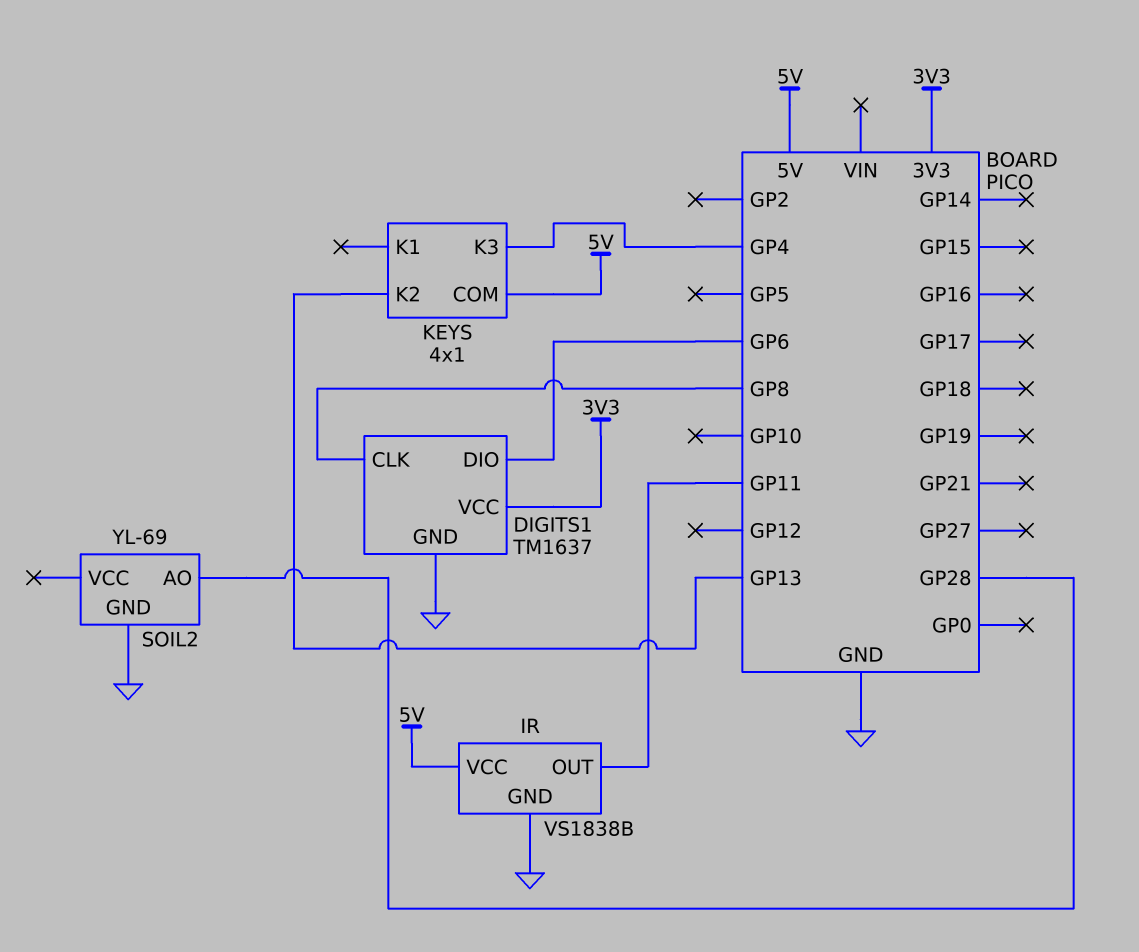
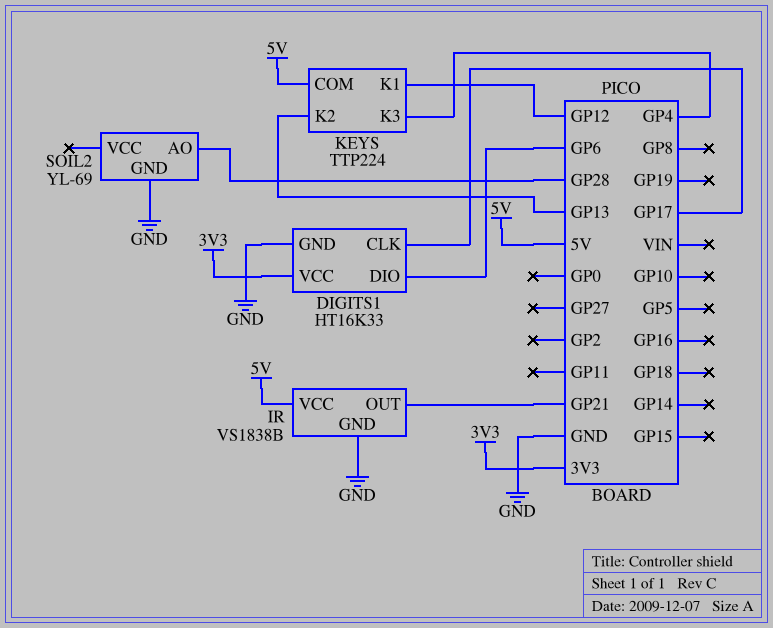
DIGITS1: TM1637 -> HT16K33
DIGITS1 pin CLK: GP8 -> GP17
IR pin OUT: GP11 -> GP21
KEYS: 4x1 -> TTP224
KEYS pin K1: none -> GP12

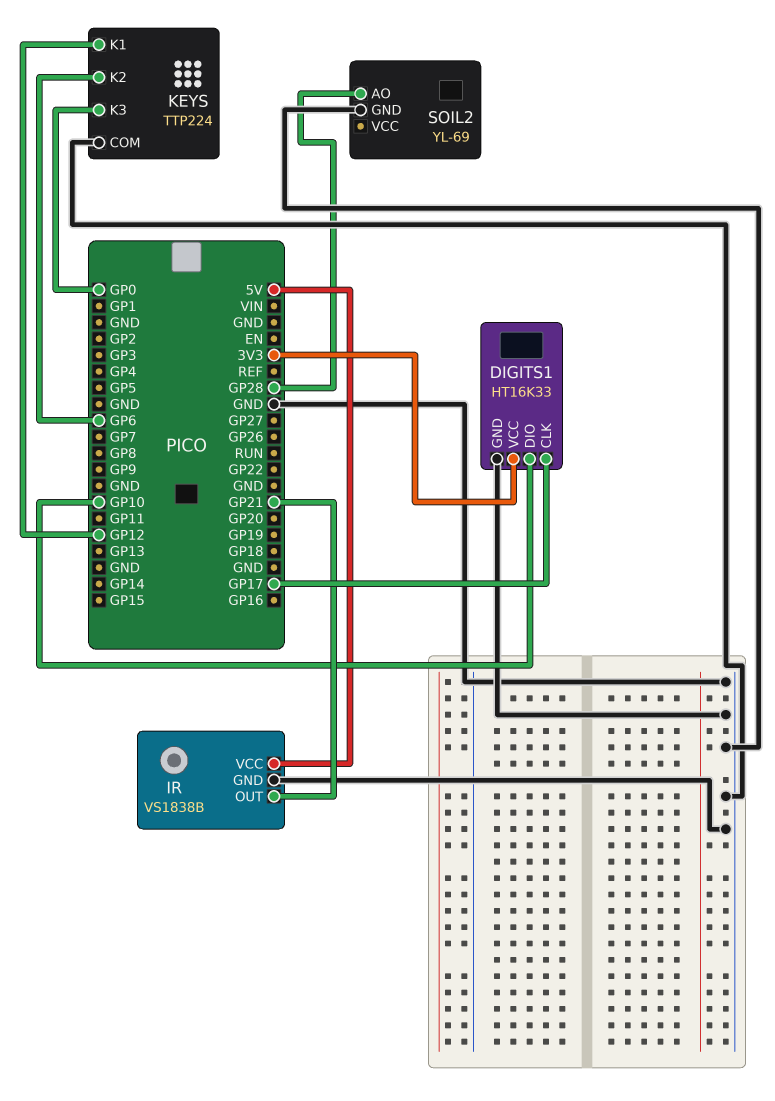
DIGITS1 pin DIO: GP6 -> GP10
KEYS pin COM: 5V -> GND
KEYS pin K2: GP13 -> GP6
KEYS pin K3: GP4 -> GP0

